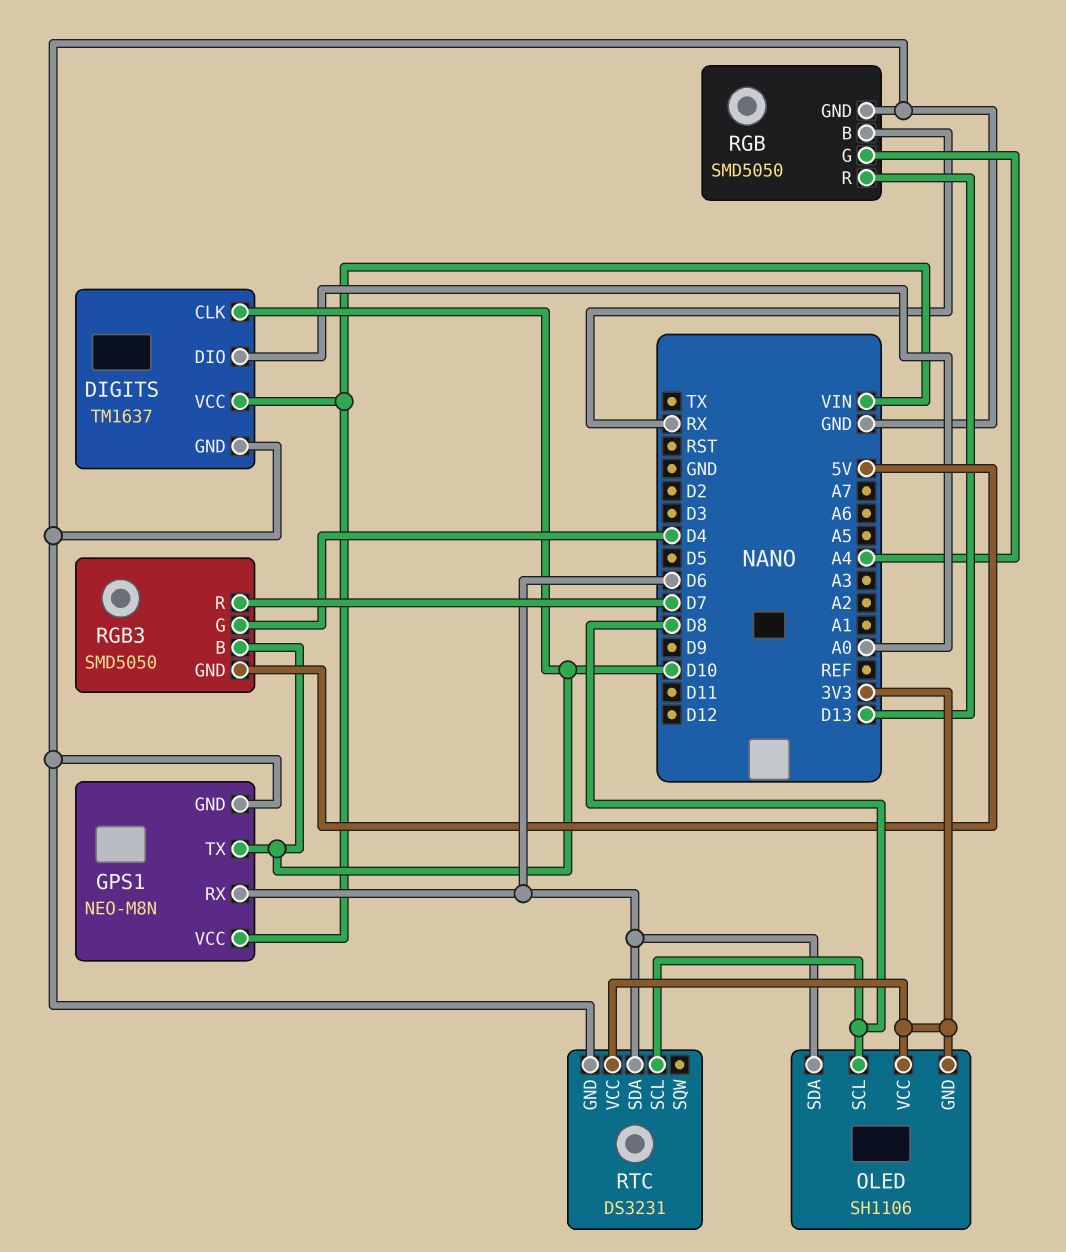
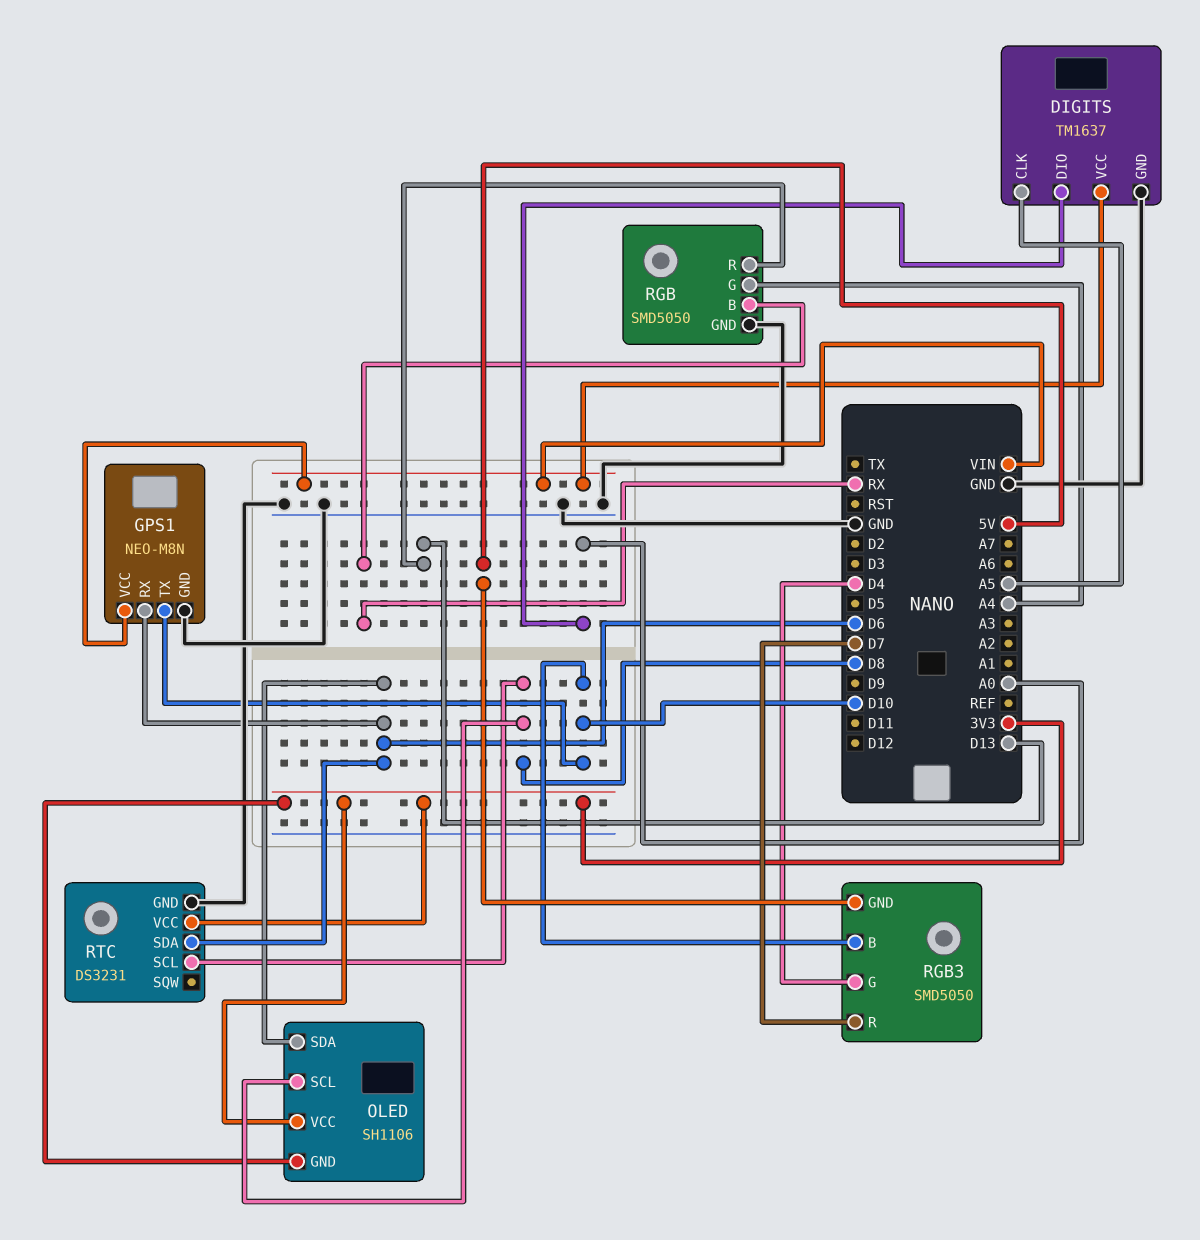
DIGITS pin CLK: D10 -> A5

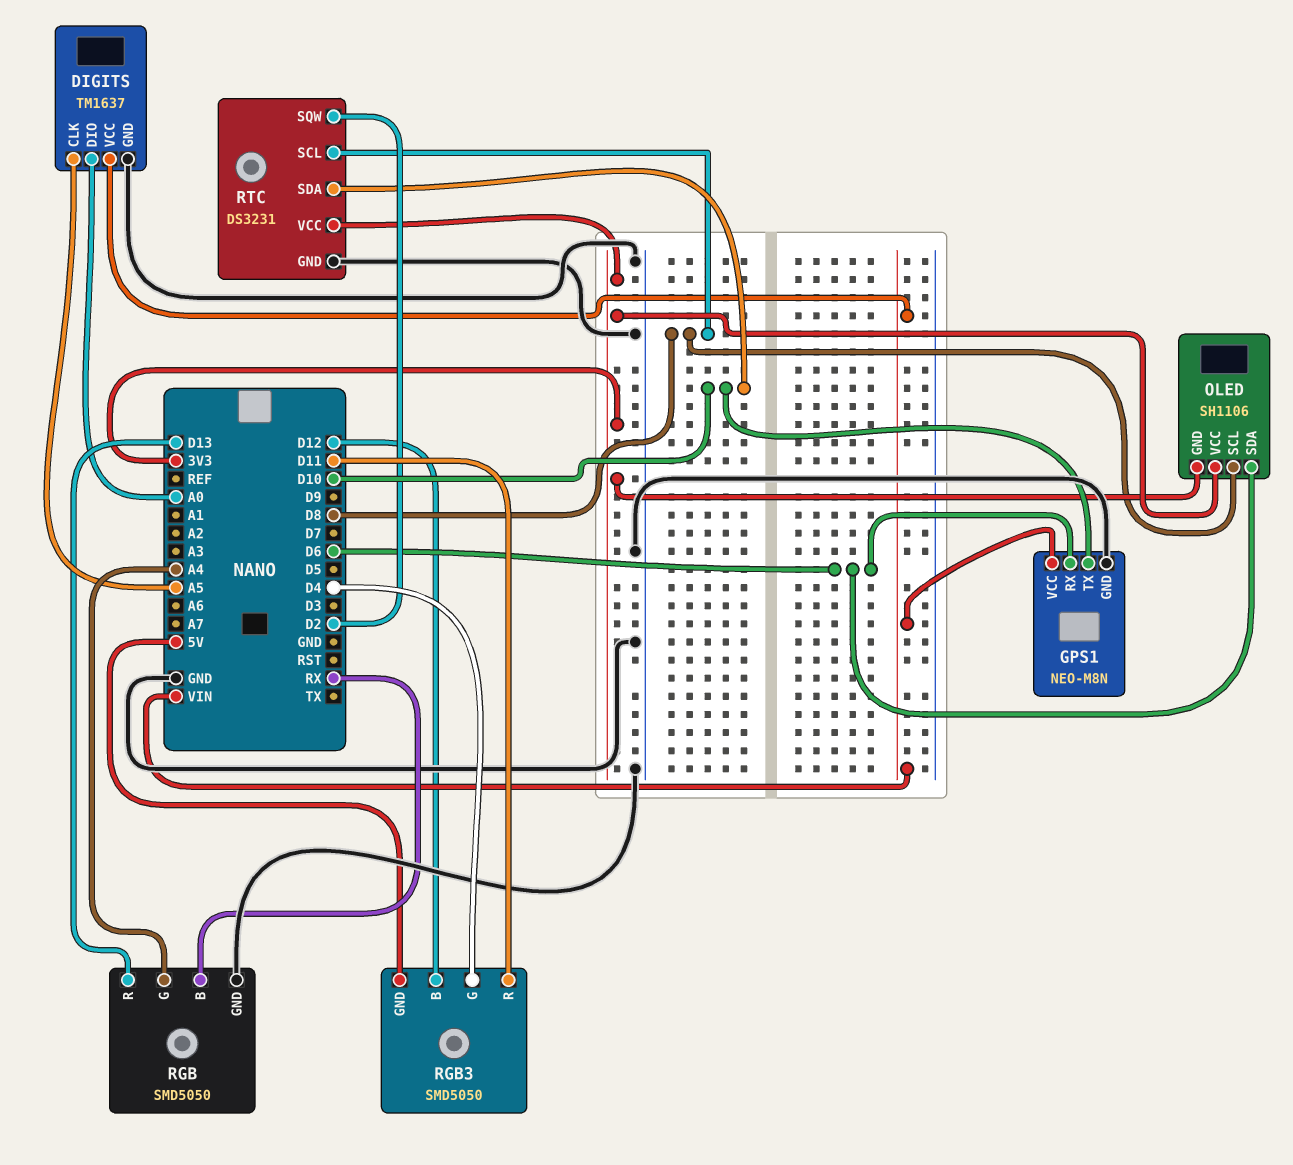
RGB3 pin B: D10 -> D12
RGB3 pin R: D7 -> D11
RTC pin SDA: D6 -> D10
RTC pin SQW: none -> D2

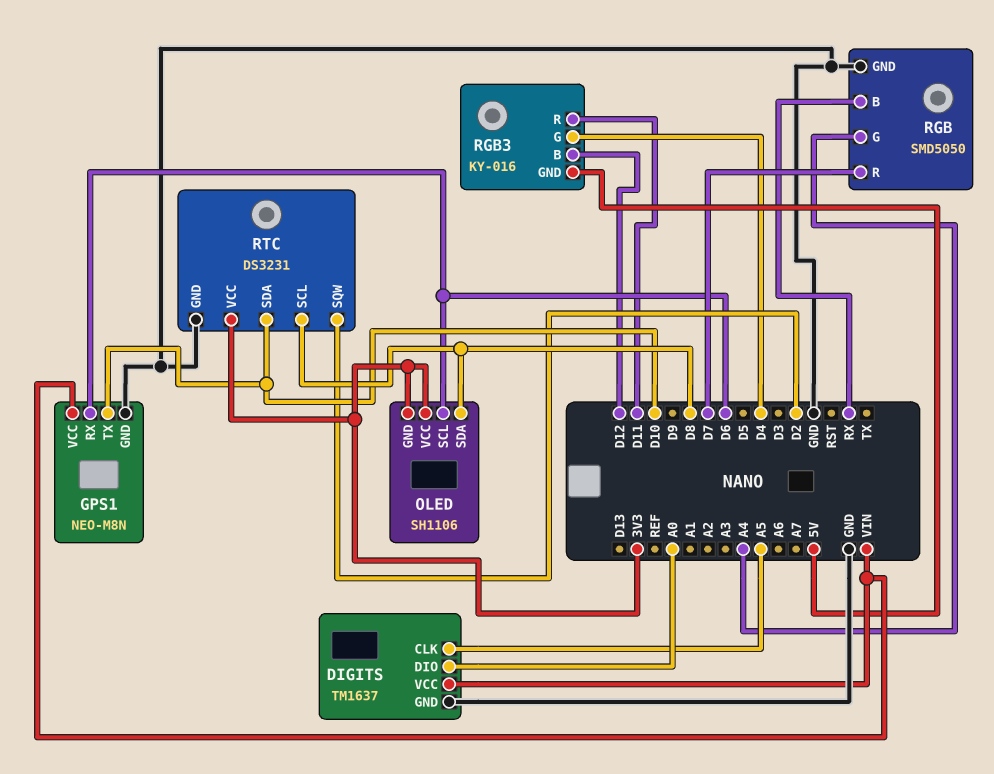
OLED pin SCL: D8 -> D6
OLED pin SDA: D6 -> D8
RGB pin R: D13 -> D7
RGB3: SMD5050 -> KY-016

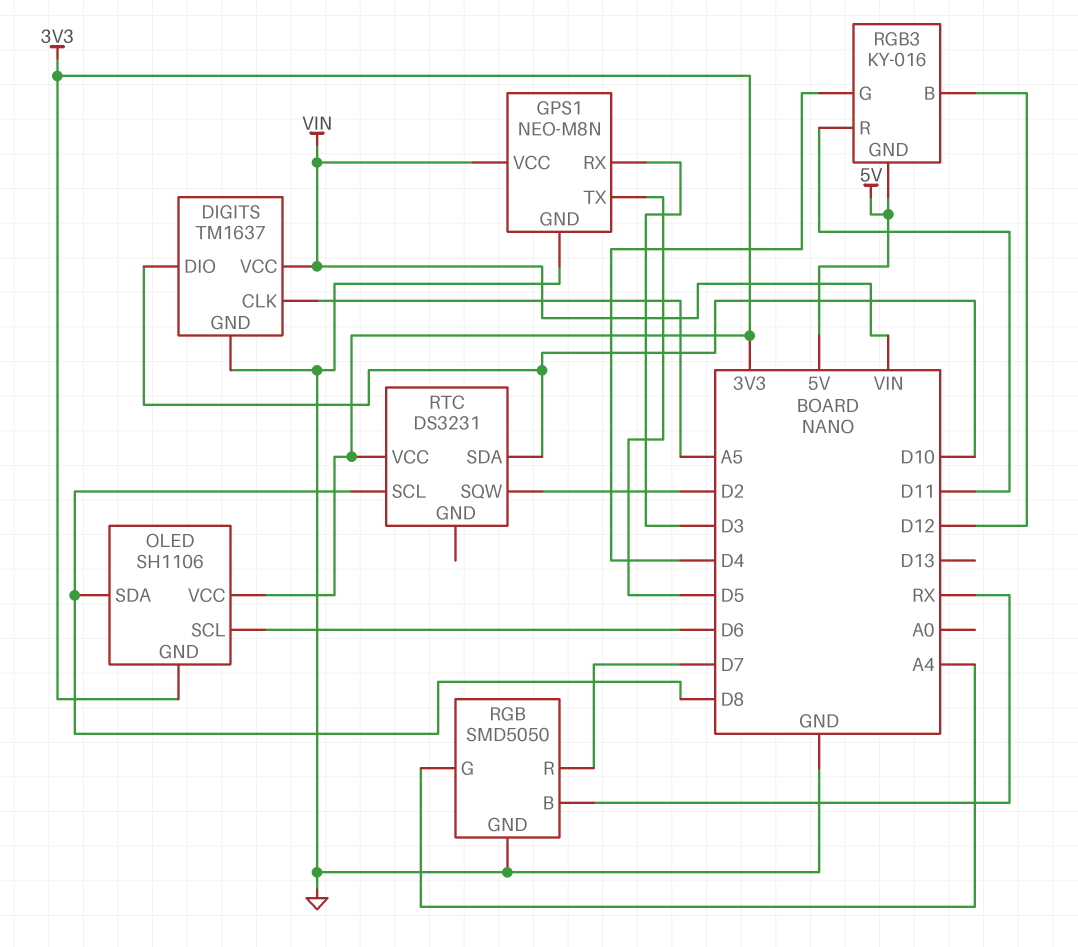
DIGITS pin DIO: A0 -> D10
GPS1 pin RX: D6 -> D3
GPS1 pin TX: D10 -> D5
RTC pin GND: GND -> none

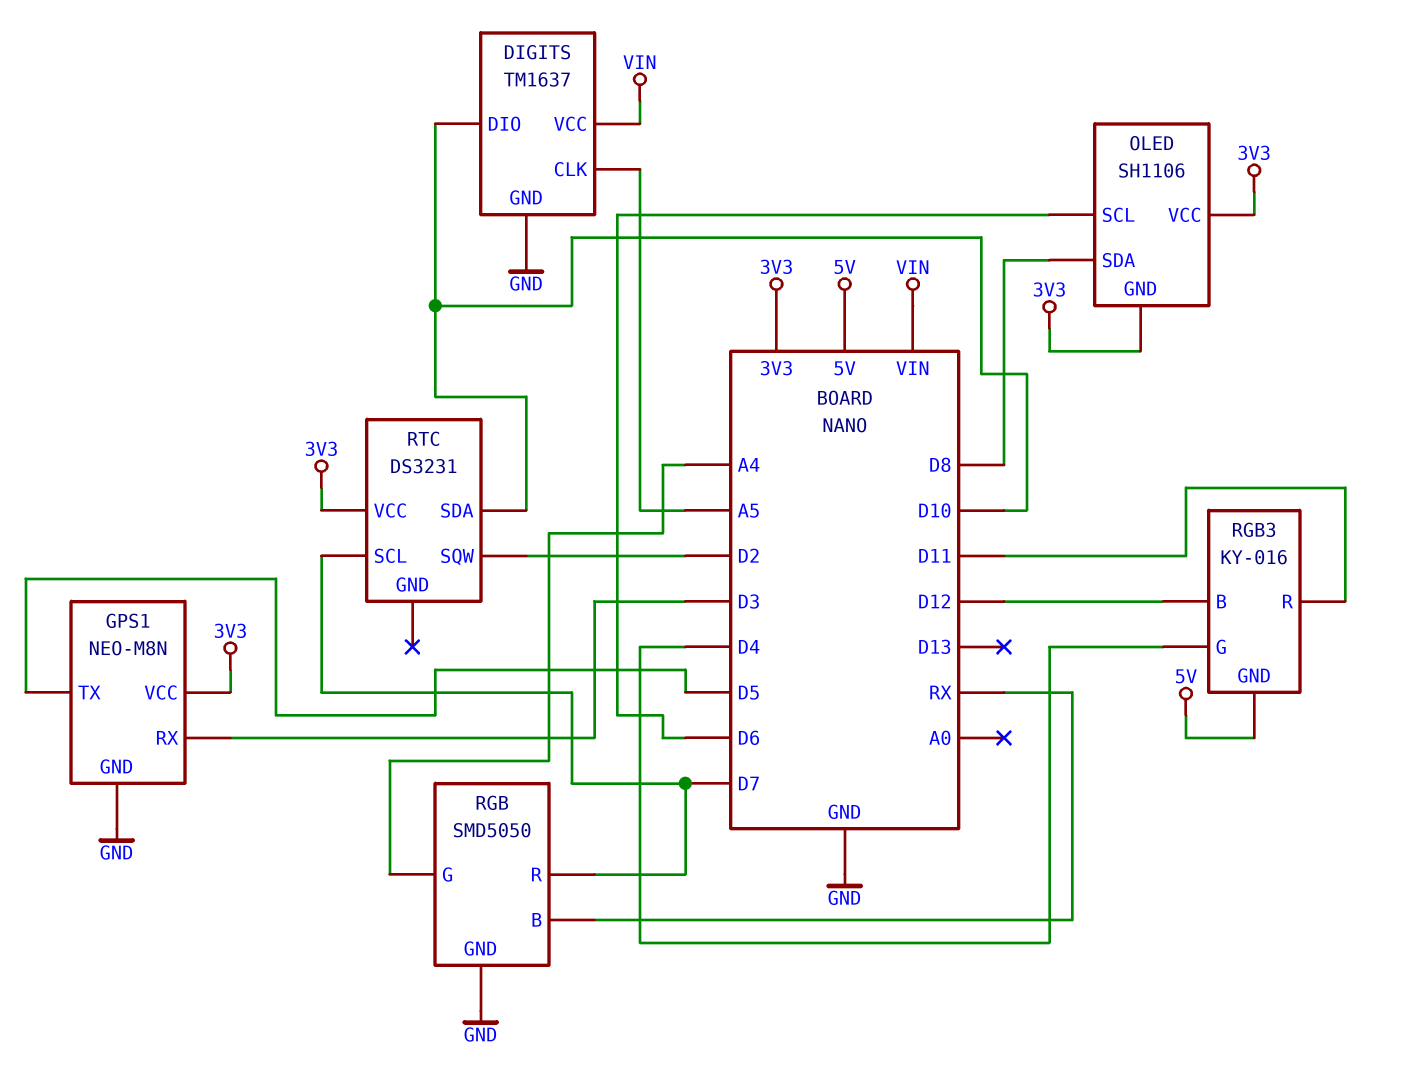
GPS1 pin VCC: VIN -> 3V3
RTC pin SCL: D8 -> D7

